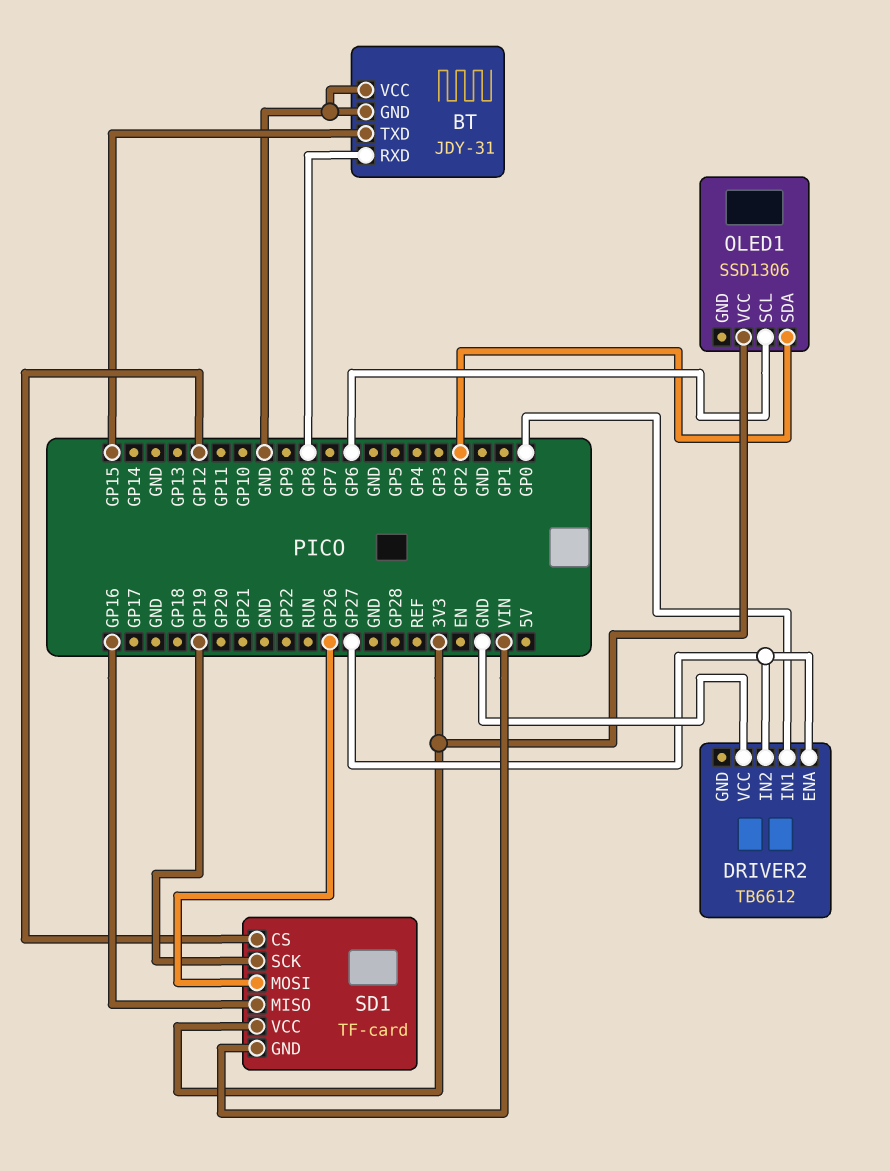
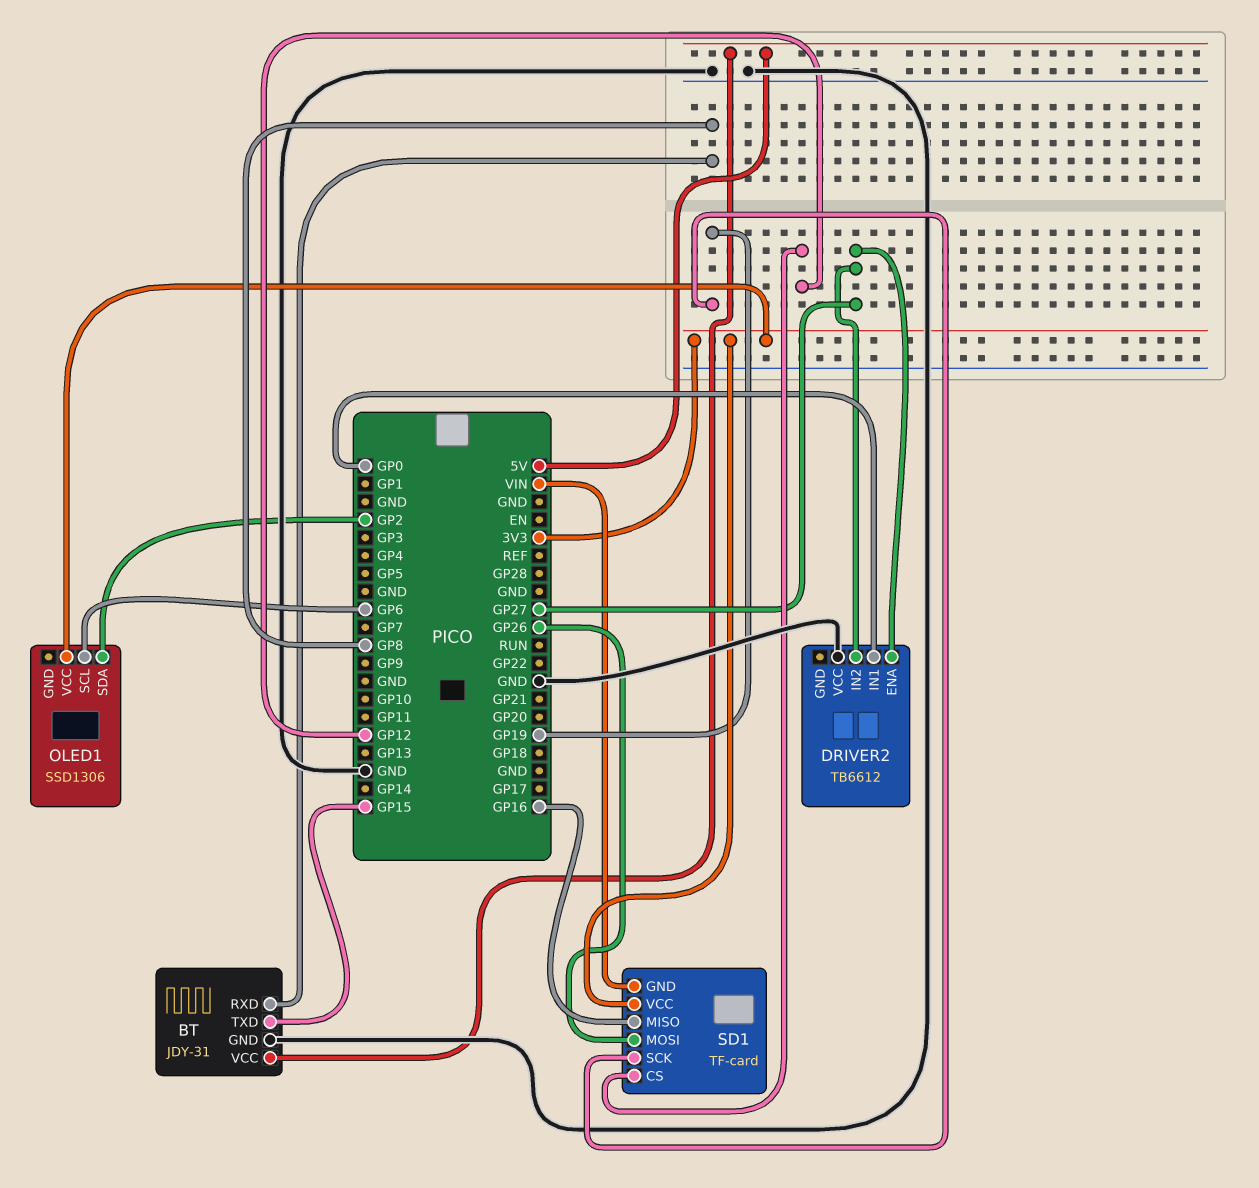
BT pin VCC: GND -> 5V

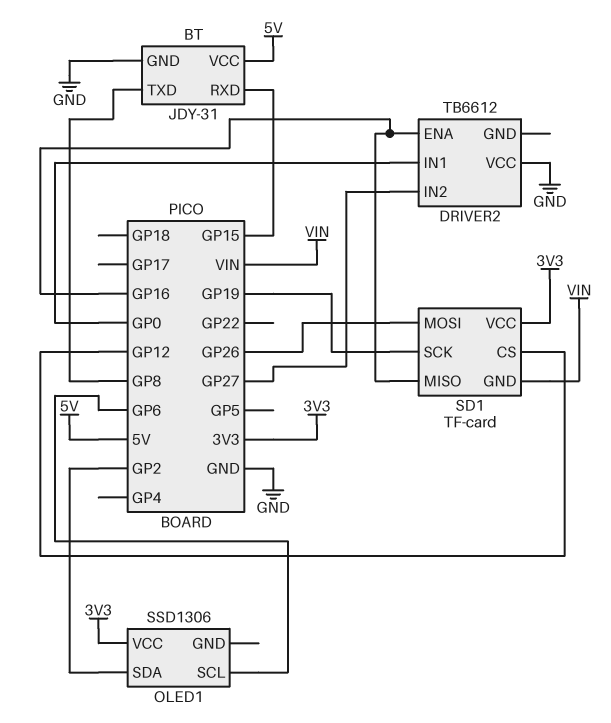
BT pin RXD: GP8 -> GP15
BT pin TXD: GP15 -> GP8
DRIVER2 pin ENA: GP27 -> GP16

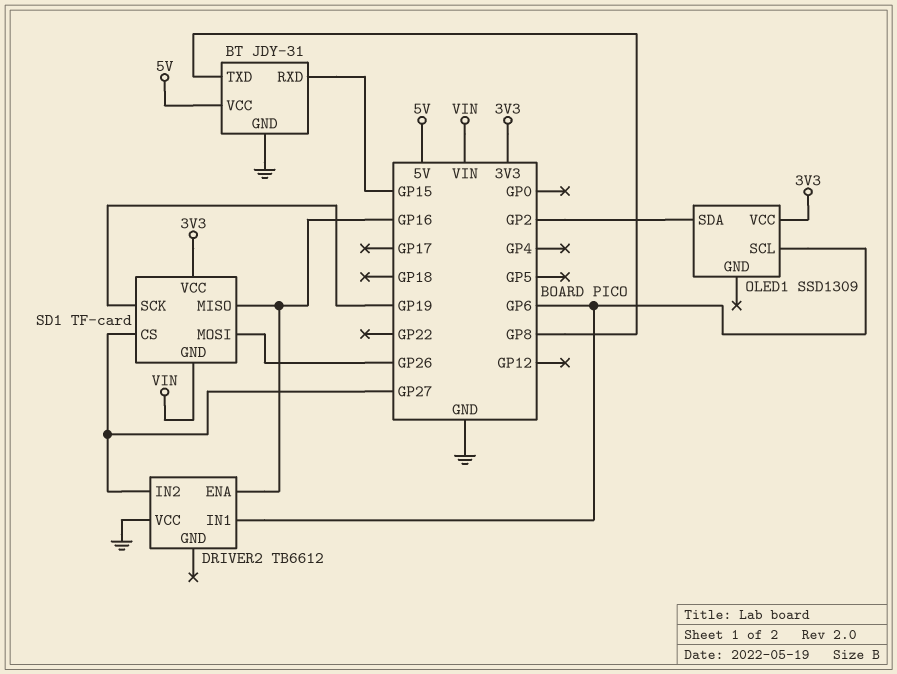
DRIVER2 pin IN1: GP0 -> GP6
OLED1: SSD1306 -> SSD1309
SD1 pin CS: GP12 -> GP27

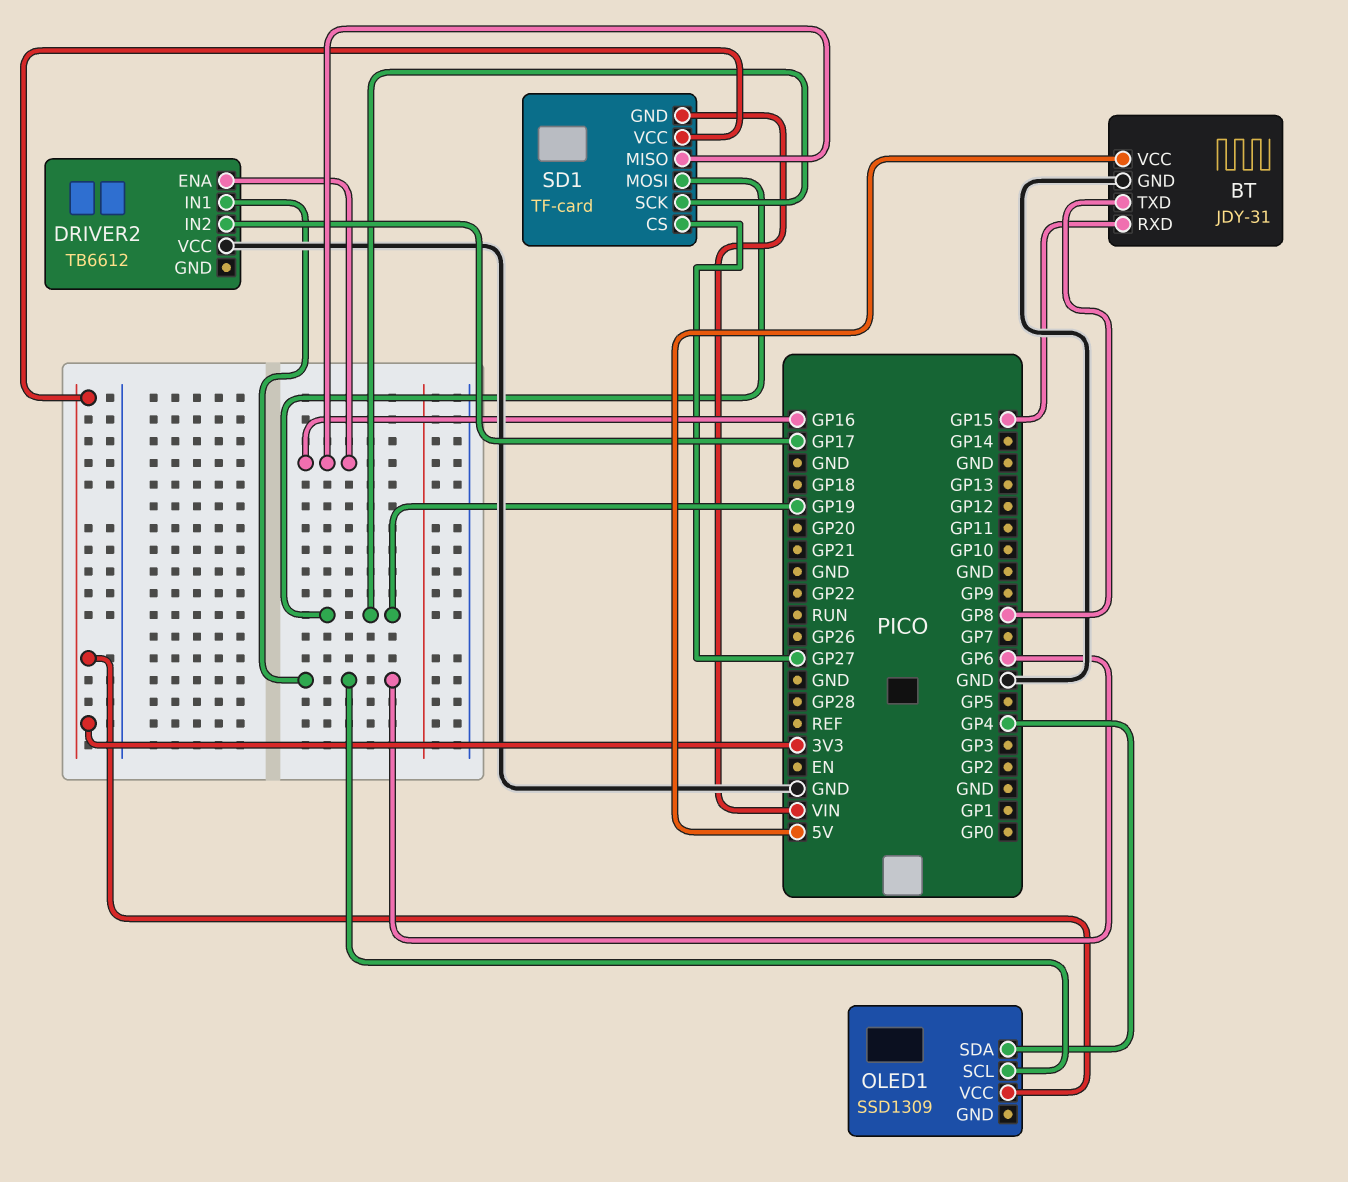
DRIVER2 pin IN2: GP27 -> GP17
OLED1 pin SDA: GP2 -> GP4
SD1 pin MOSI: GP26 -> GP19

